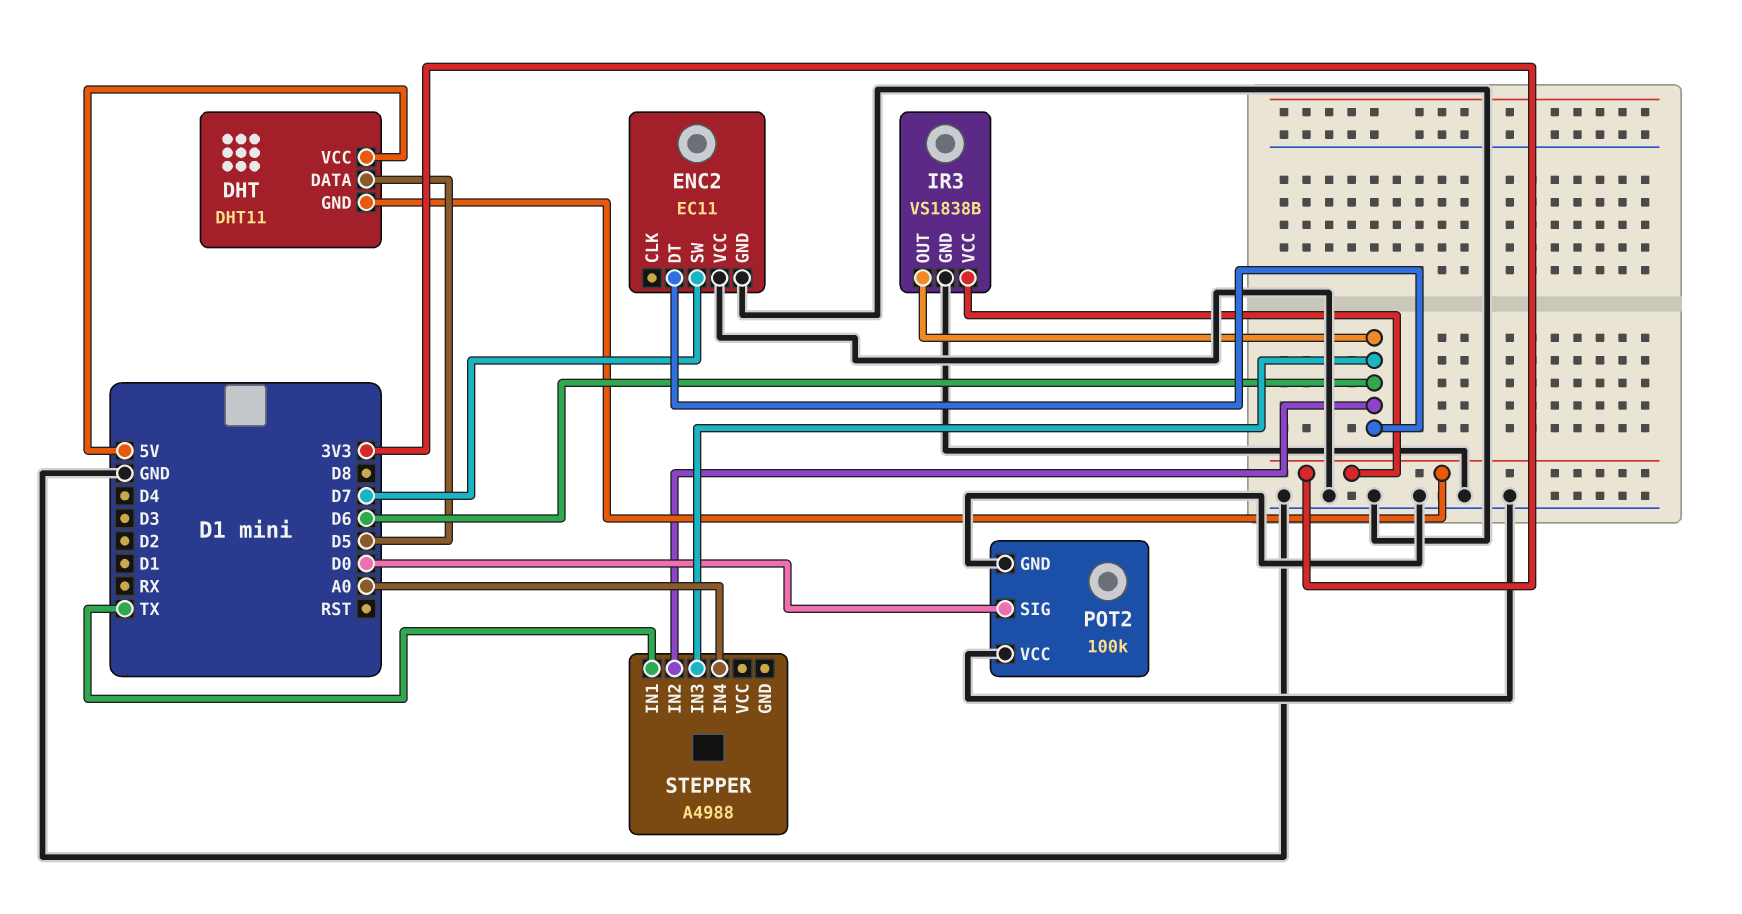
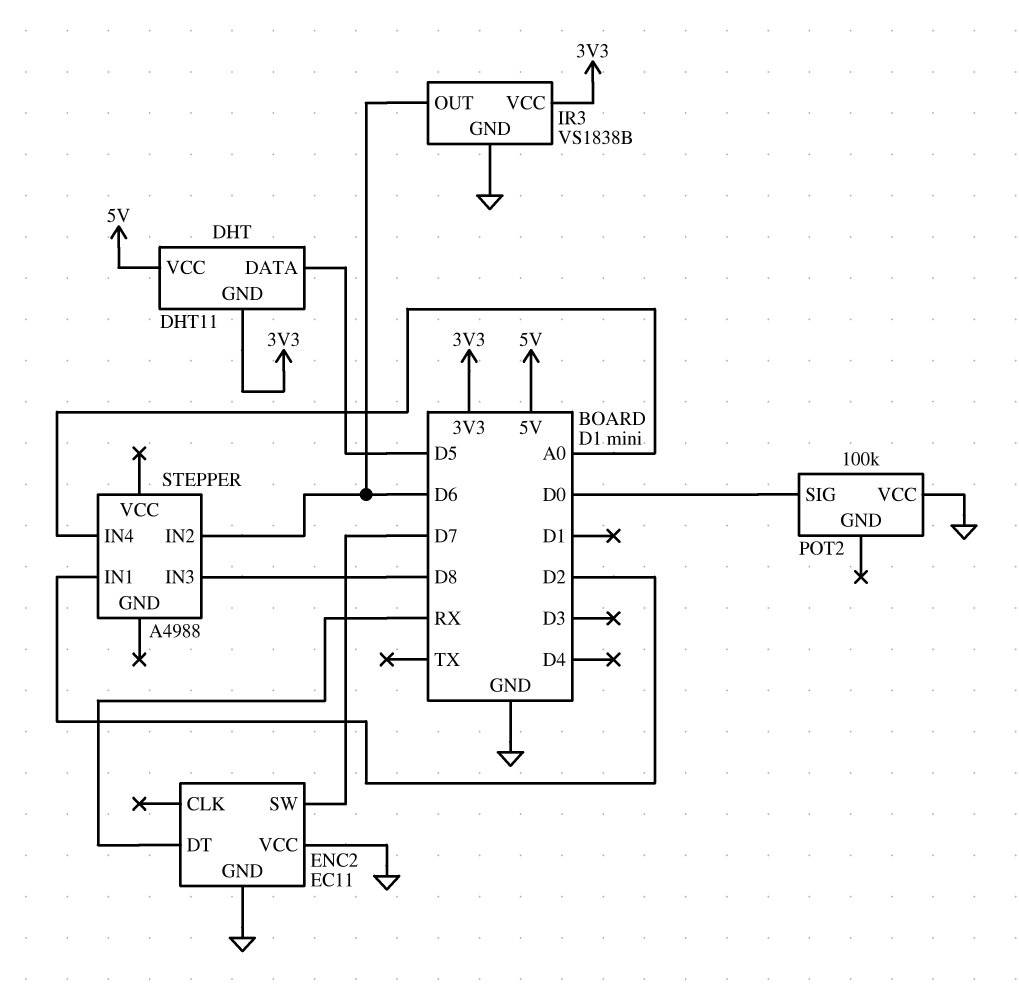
ENC2 pin DT: D6 -> RX
POT2 pin GND: GND -> none
STEPPER pin IN1: TX -> D2
STEPPER pin IN3: D6 -> D8

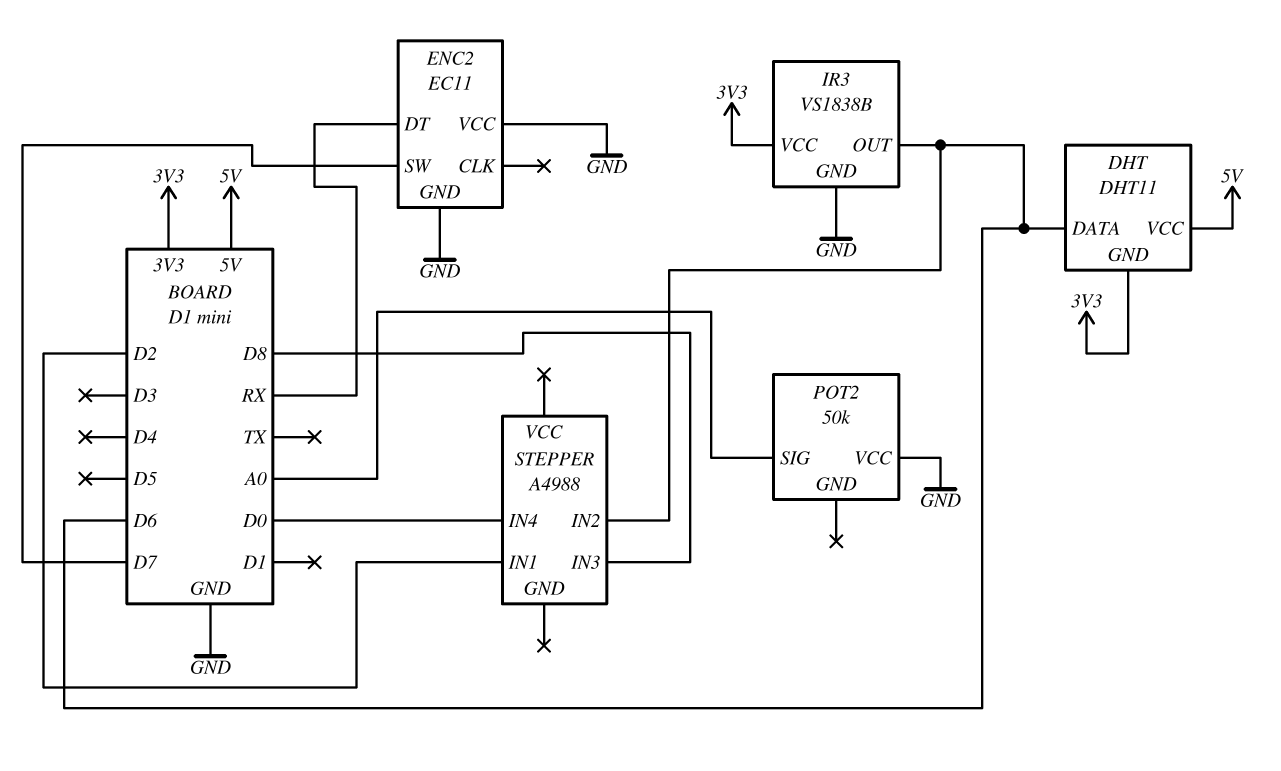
DHT pin DATA: D5 -> D6
POT2: 100k -> 50k
POT2 pin SIG: D0 -> A0
STEPPER pin IN4: A0 -> D0

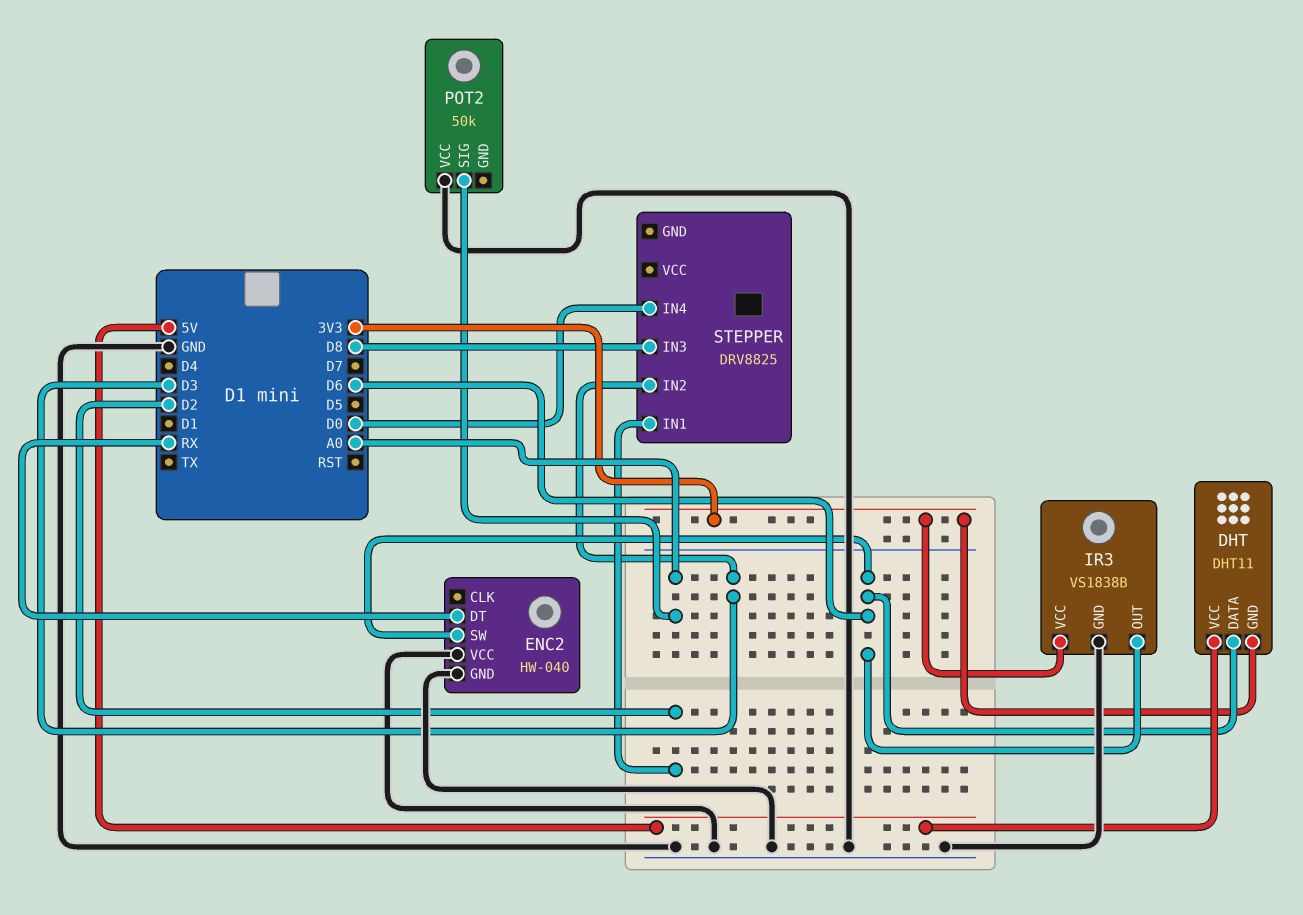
ENC2: EC11 -> HW-040
ENC2 pin SW: D7 -> D6
STEPPER: A4988 -> DRV8825
STEPPER pin IN2: D6 -> D3

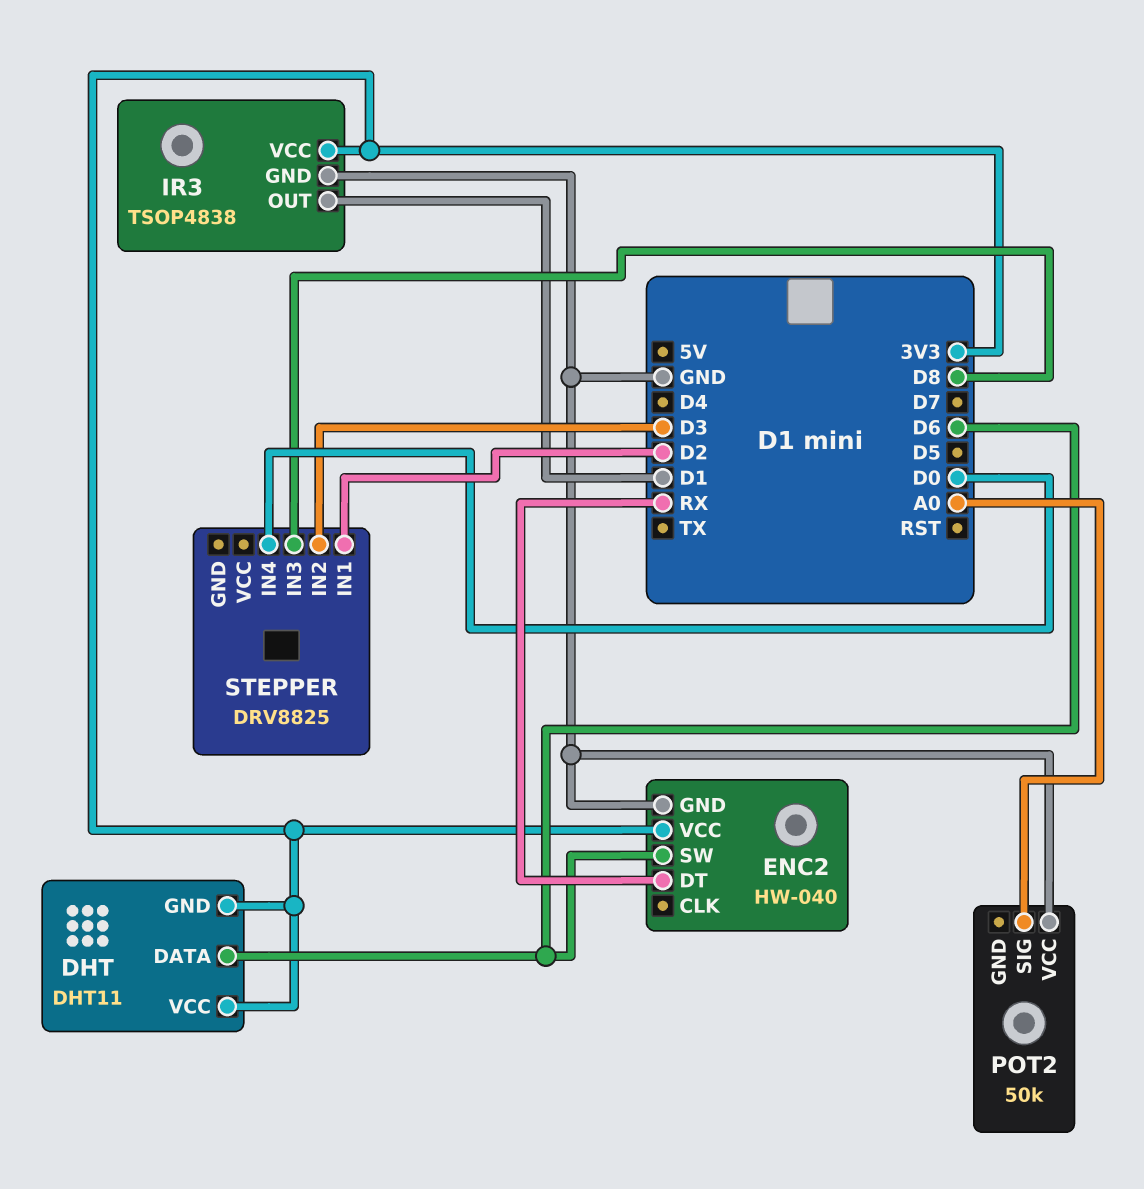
DHT pin VCC: 5V -> 3V3
ENC2 pin VCC: GND -> 3V3
IR3: VS1838B -> TSOP4838
IR3 pin OUT: D6 -> D1

